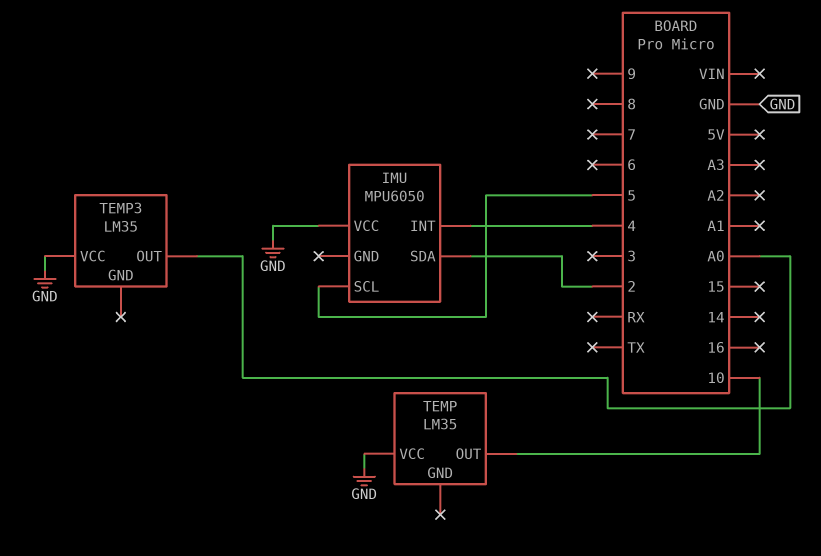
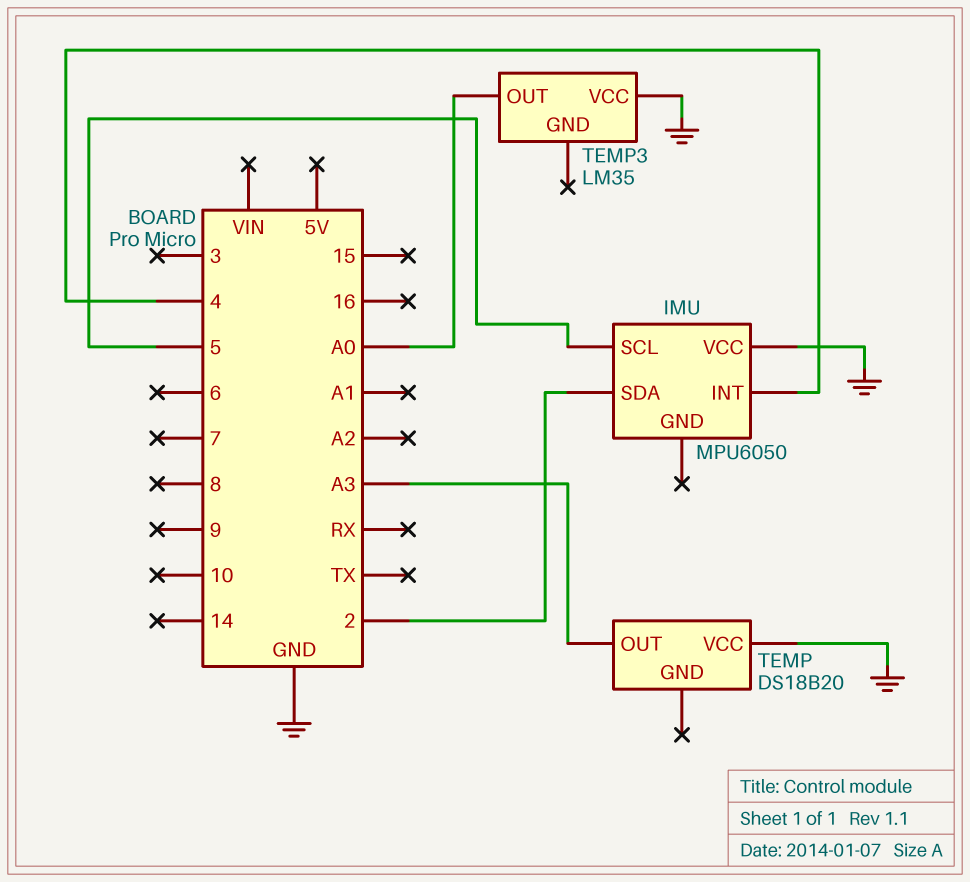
TEMP: LM35 -> DS18B20
TEMP pin OUT: 10 -> A3

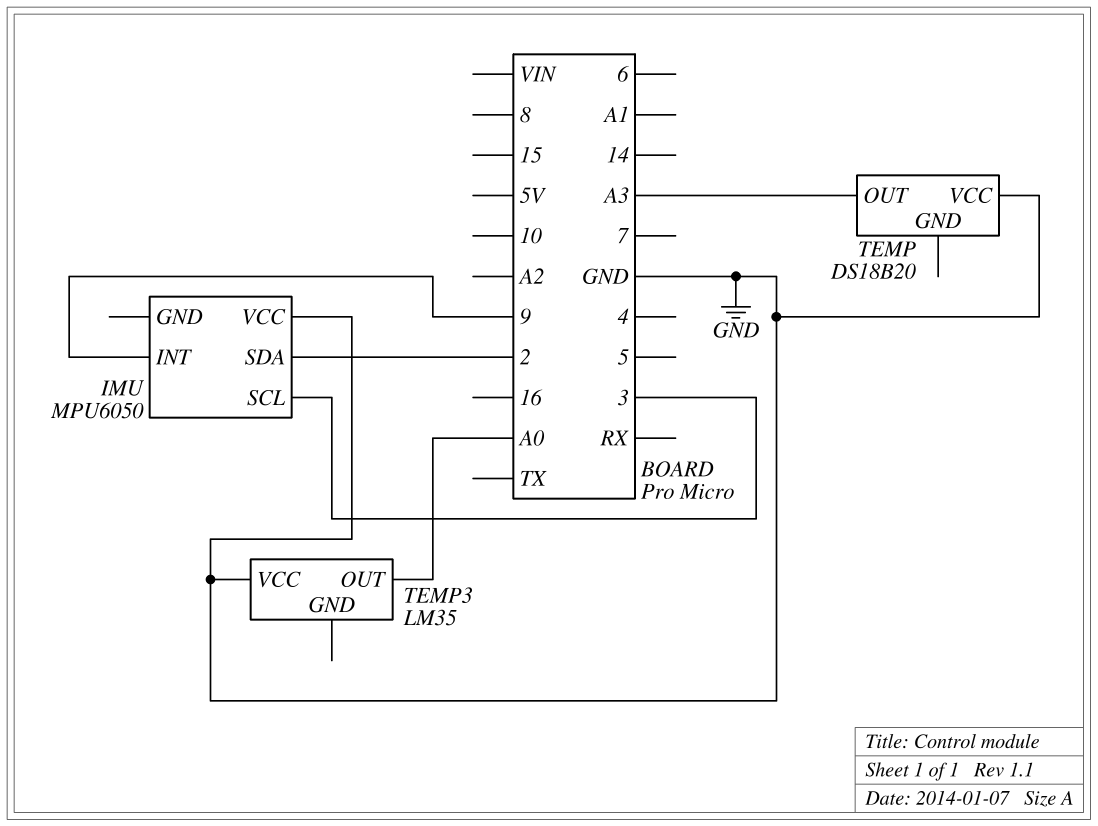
IMU pin INT: 4 -> 9
IMU pin SCL: 5 -> 3

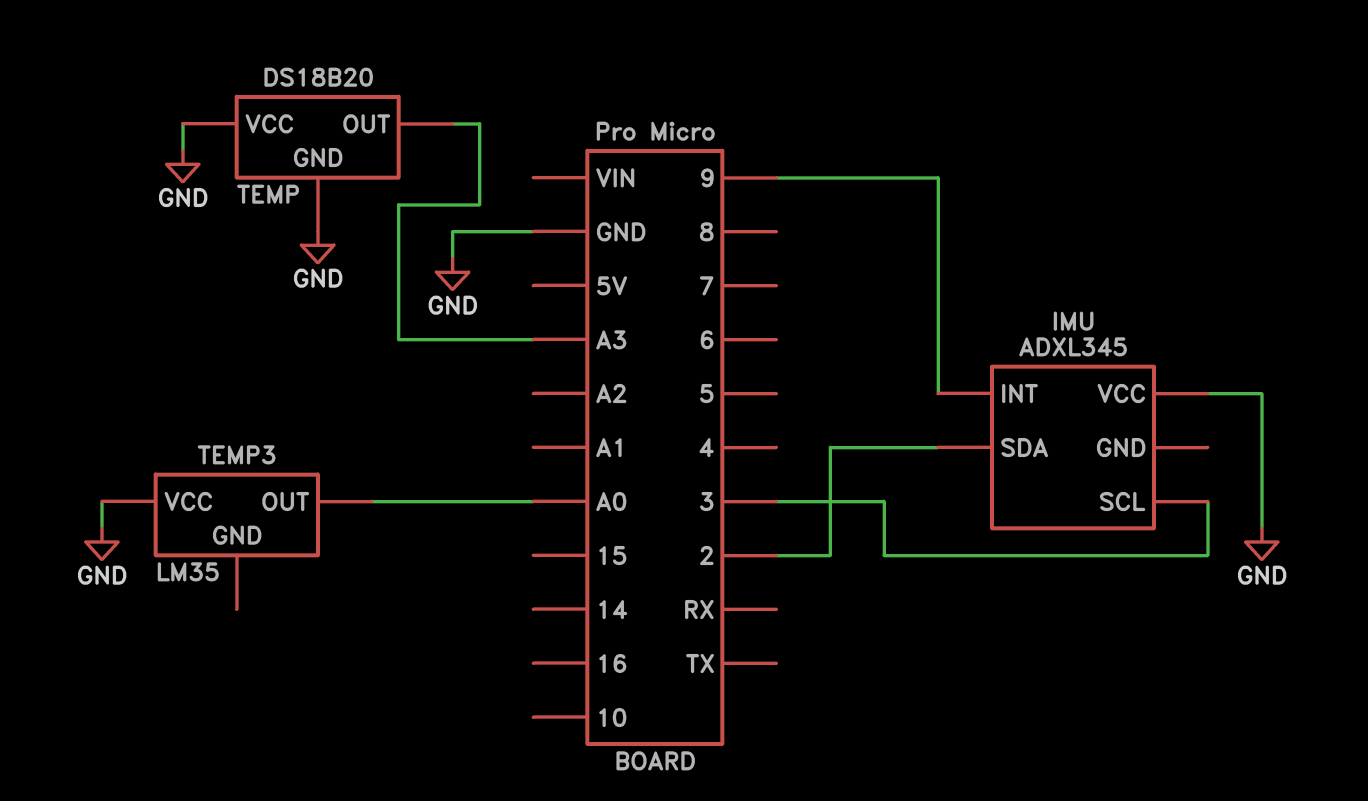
IMU: MPU6050 -> ADXL345
TEMP pin GND: none -> GND

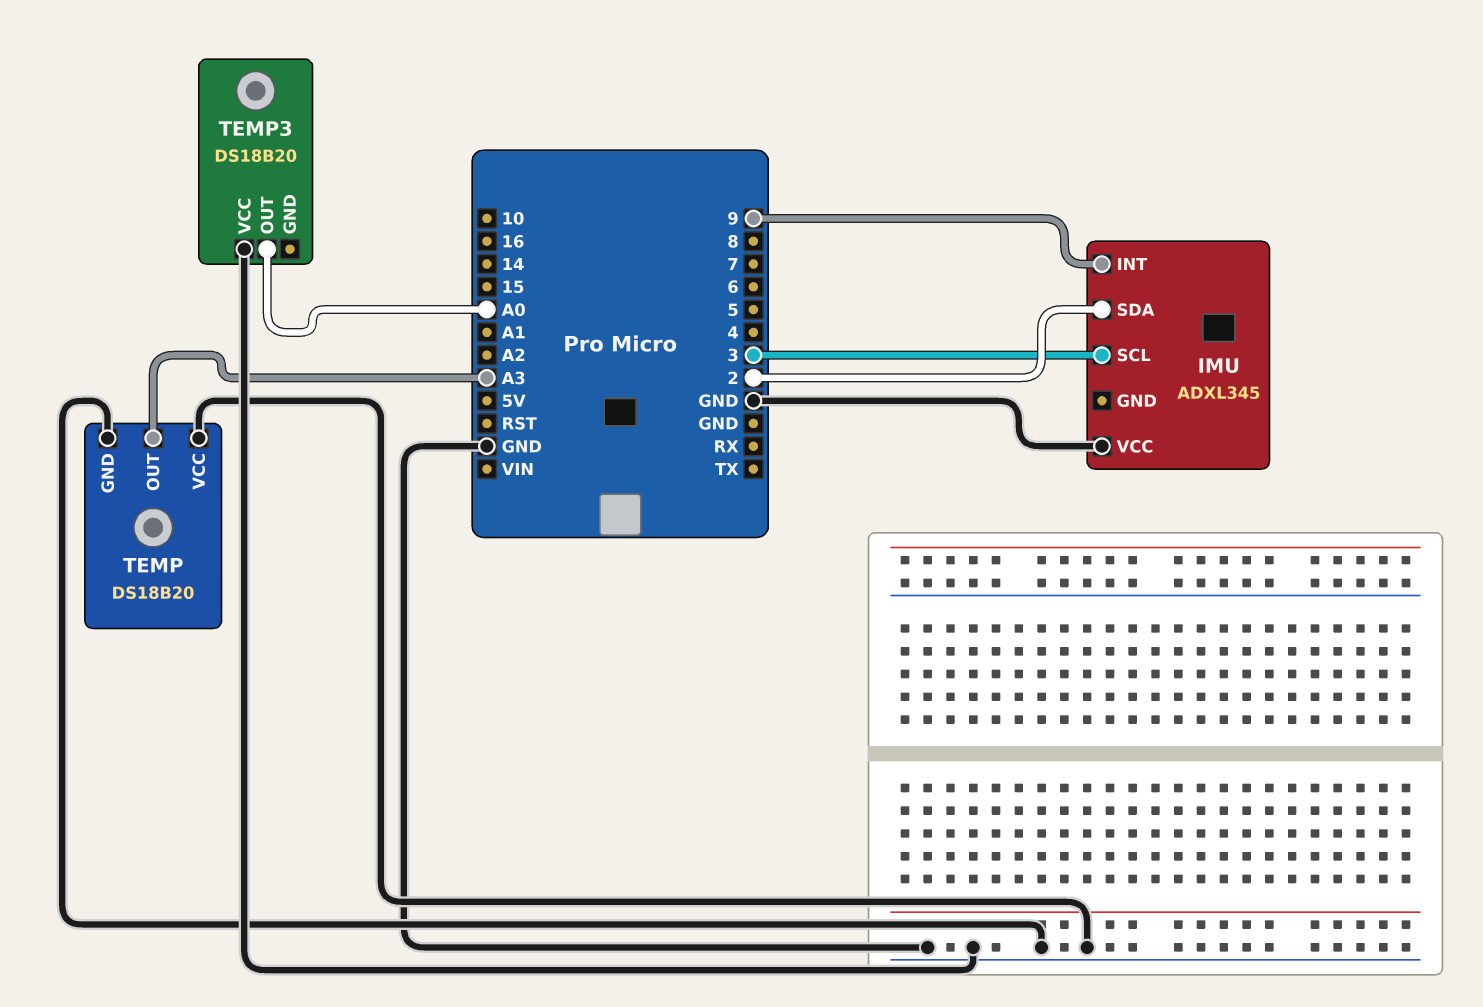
TEMP3: LM35 -> DS18B20

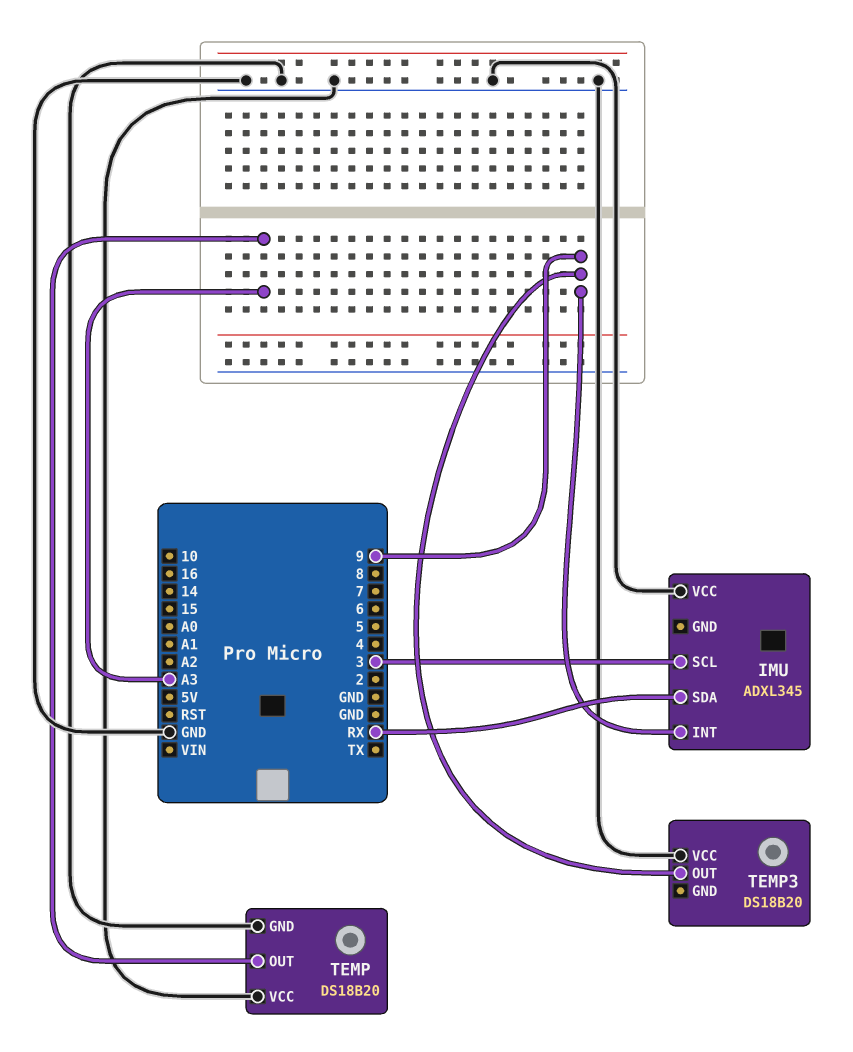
IMU pin SDA: 2 -> RX
TEMP3 pin OUT: A0 -> 9

